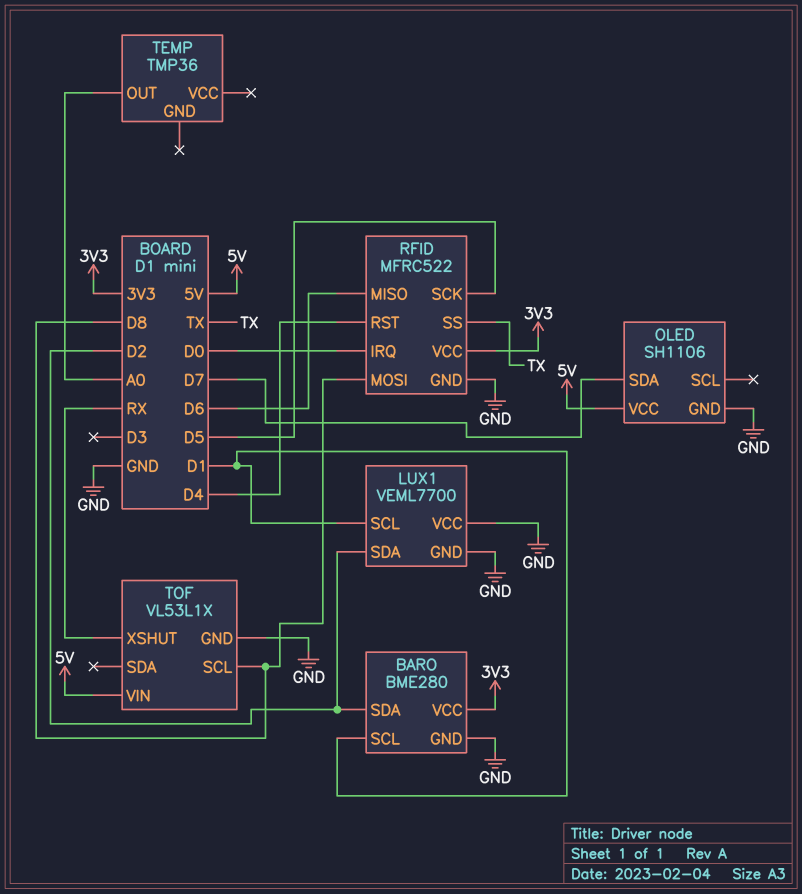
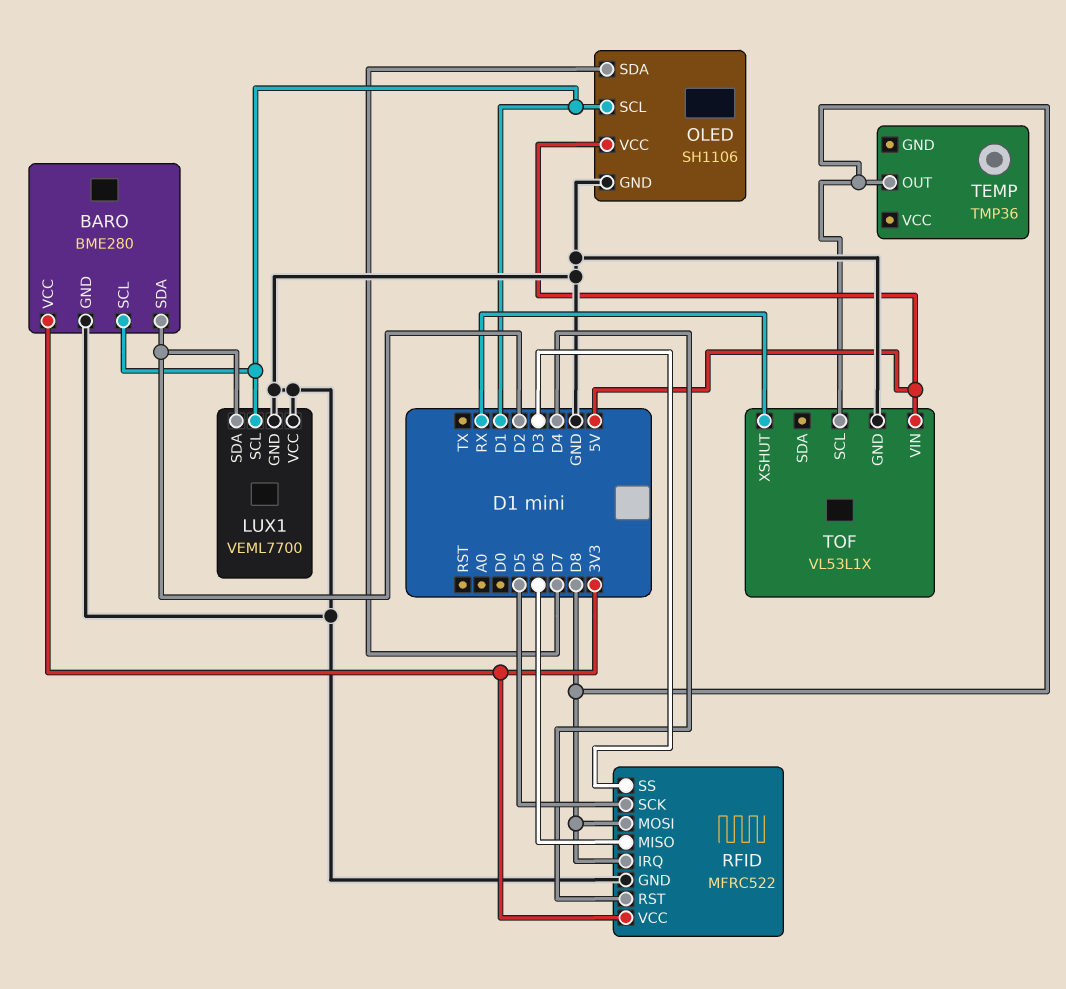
OLED pin SCL: none -> D1
RFID pin IRQ: D0 -> D8
RFID pin SS: TX -> D3
TEMP pin OUT: A0 -> D8

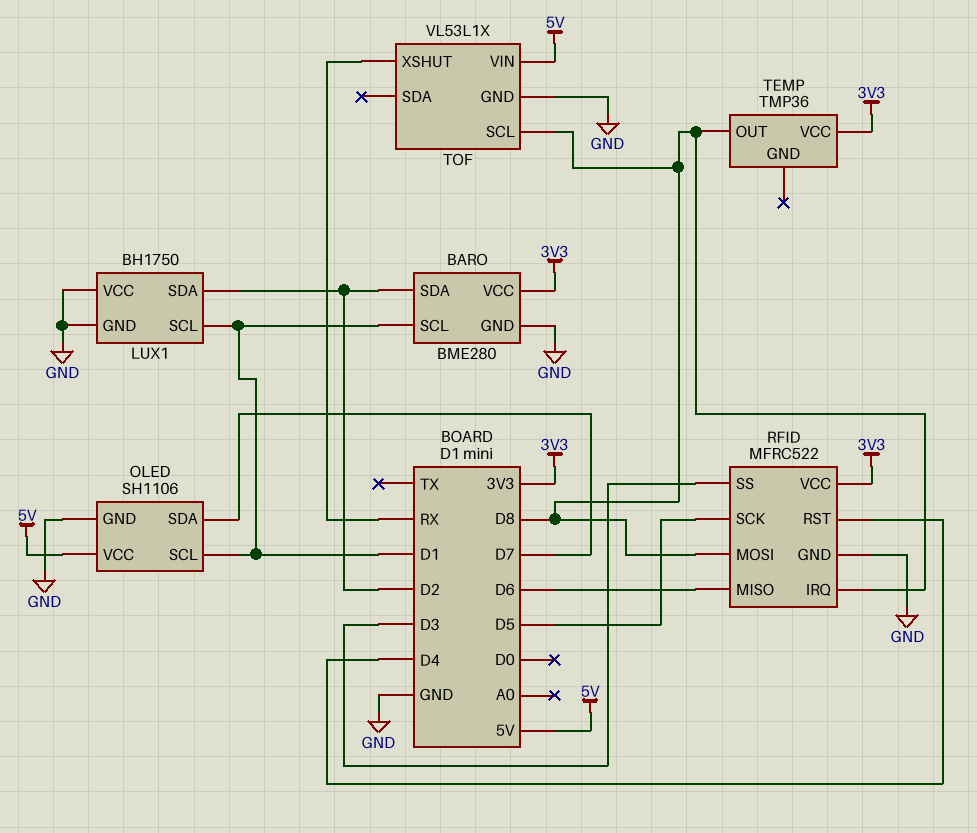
LUX1: VEML7700 -> BH1750
TEMP pin VCC: none -> 3V3

